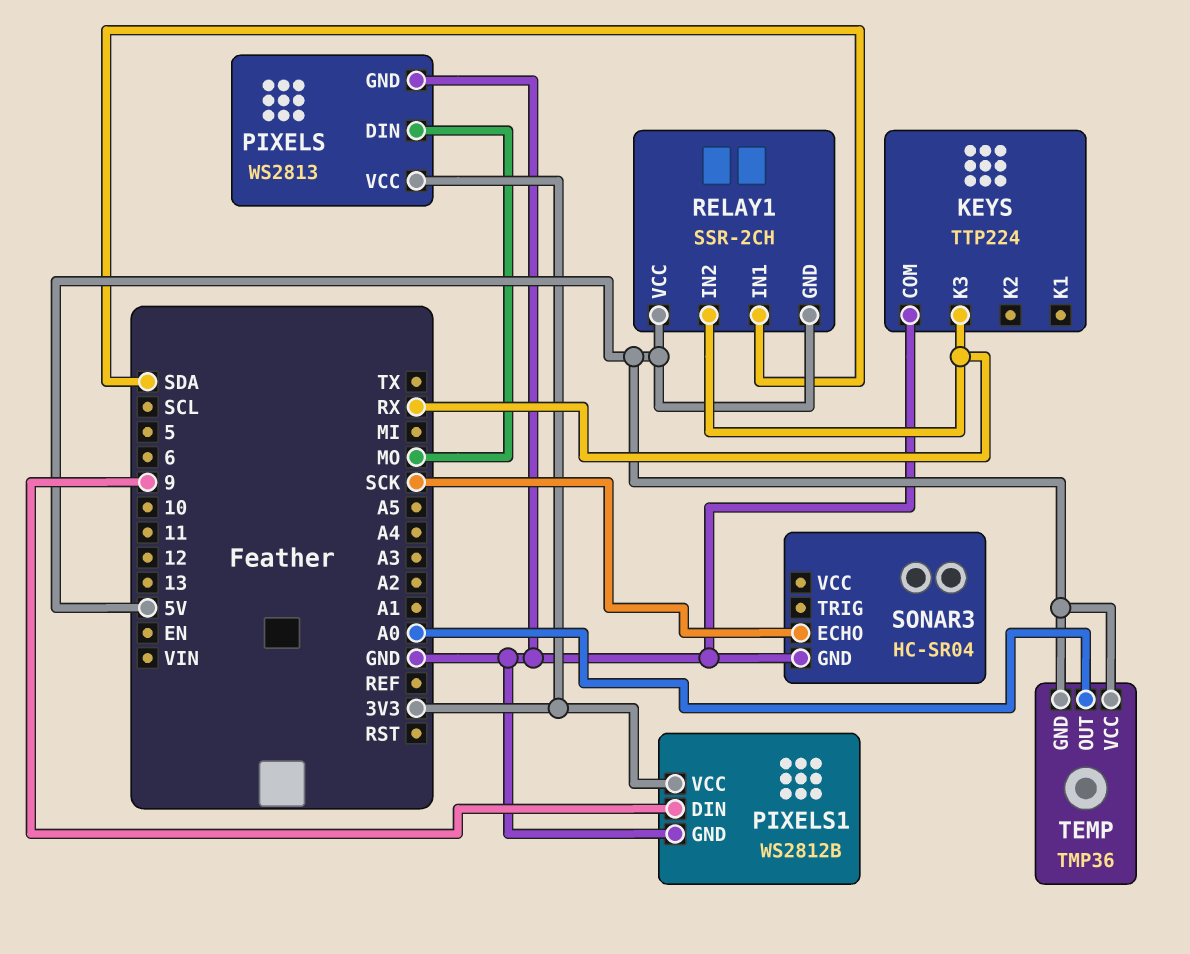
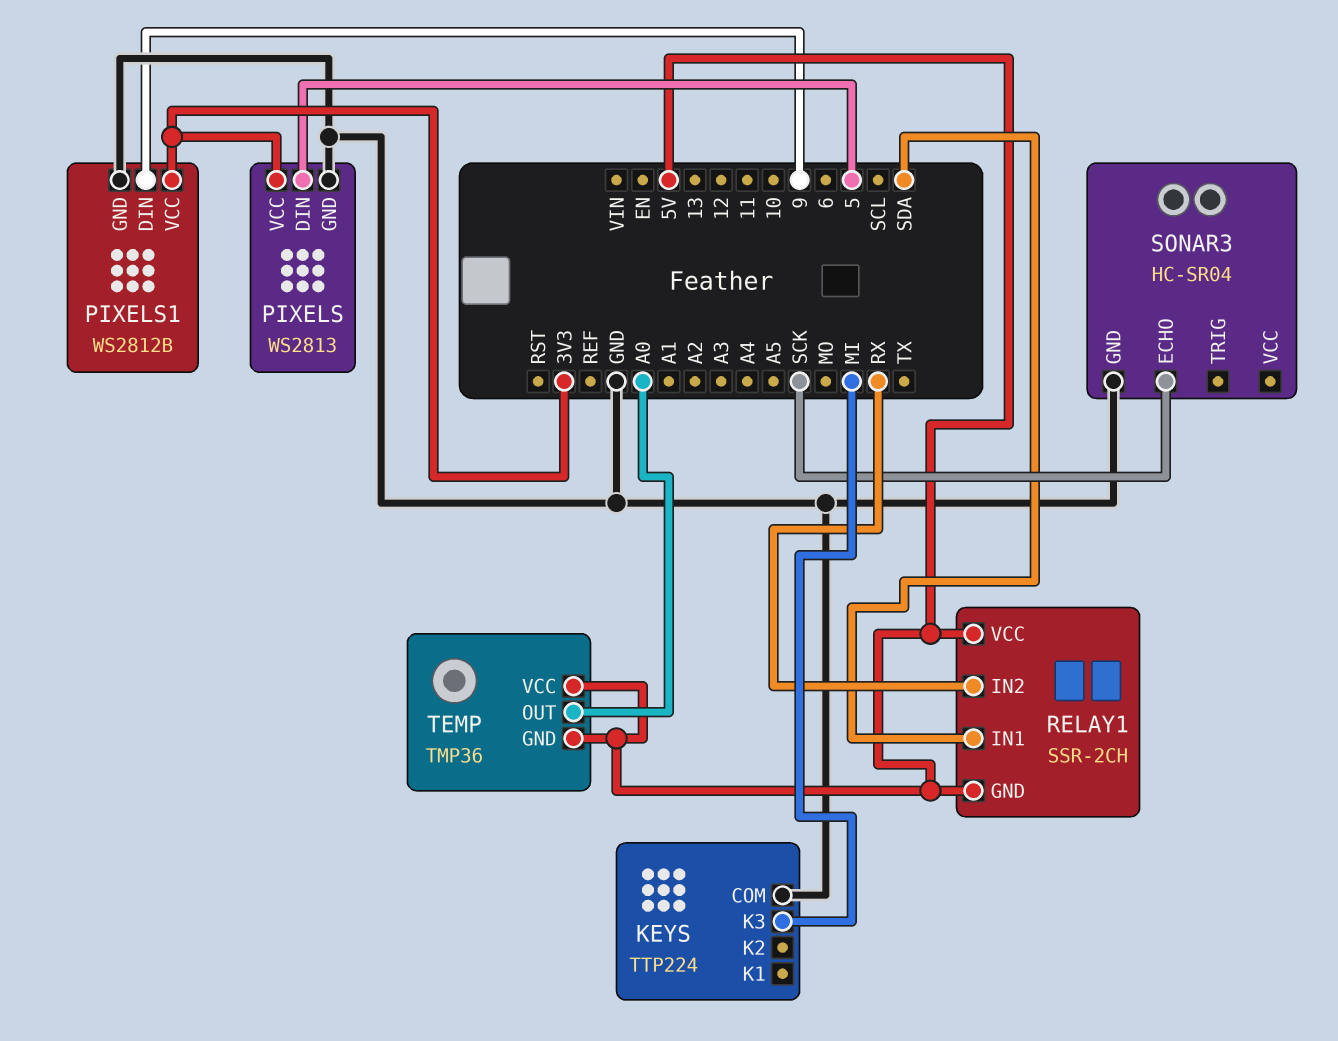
KEYS pin K3: RX -> MI
PIXELS pin DIN: MO -> 5

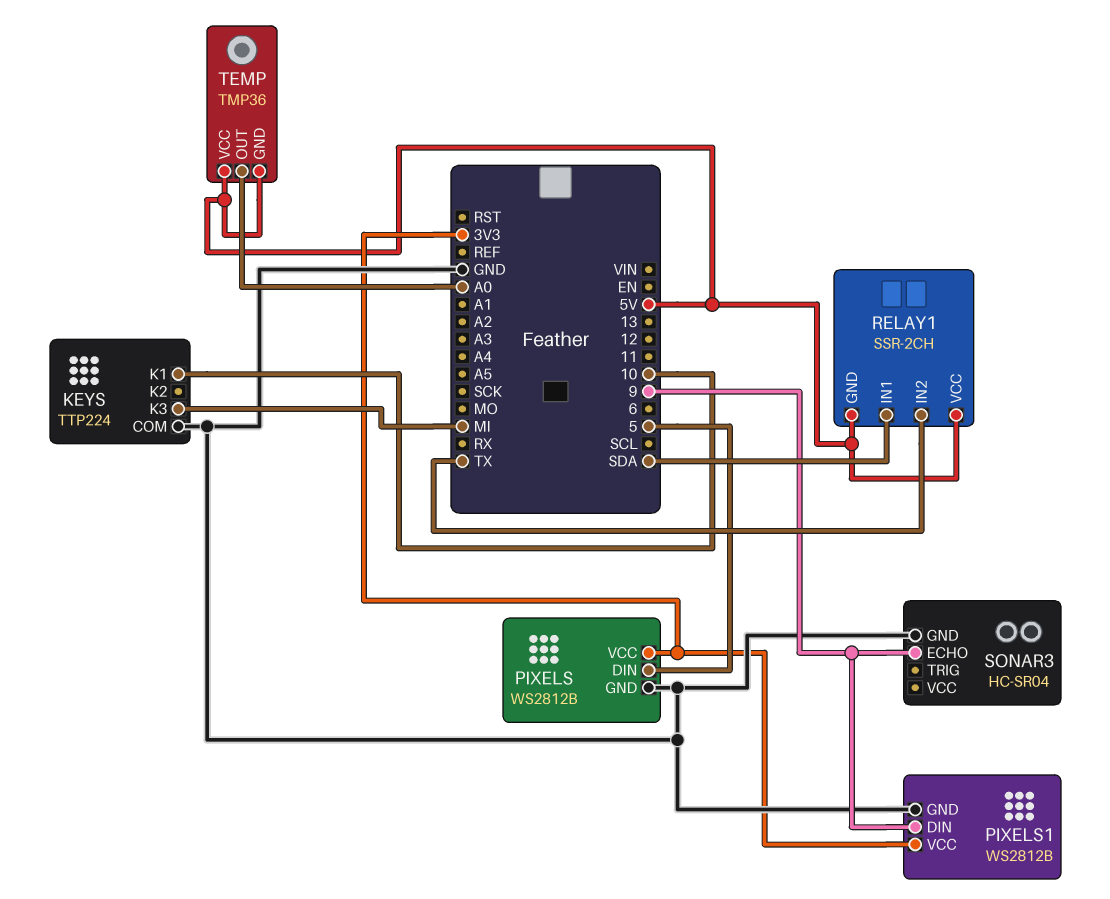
KEYS pin K1: none -> 10
PIXELS: WS2813 -> WS2812B
RELAY1 pin IN2: RX -> TX
SONAR3 pin ECHO: SCK -> 9

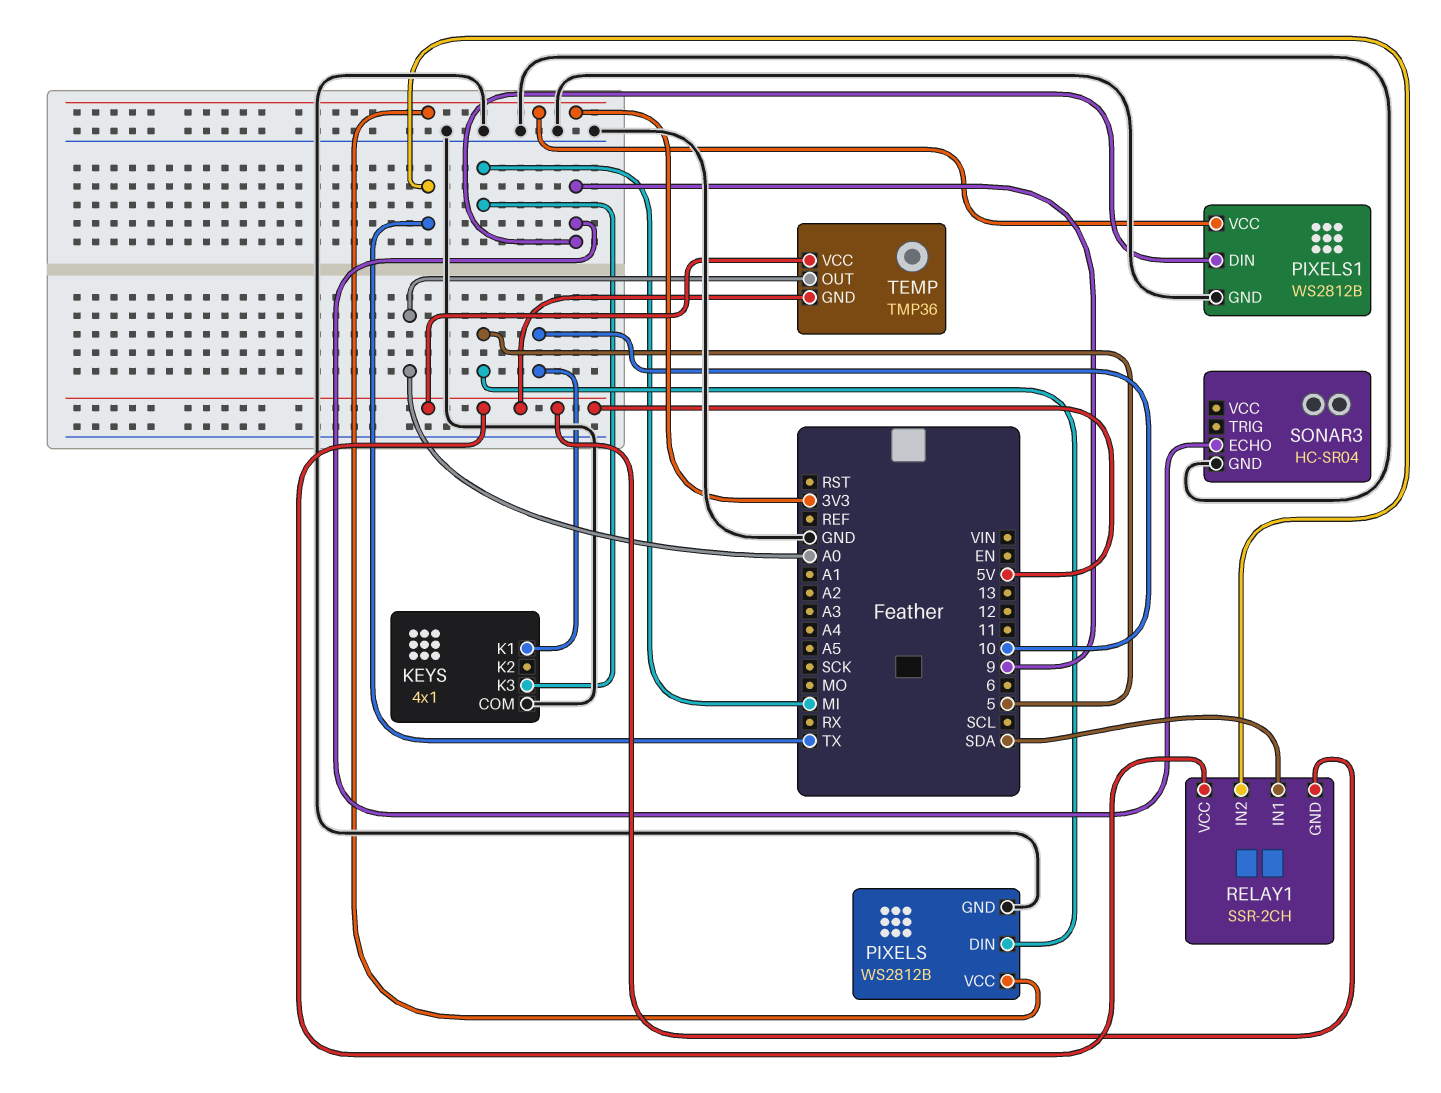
KEYS: TTP224 -> 4x1

